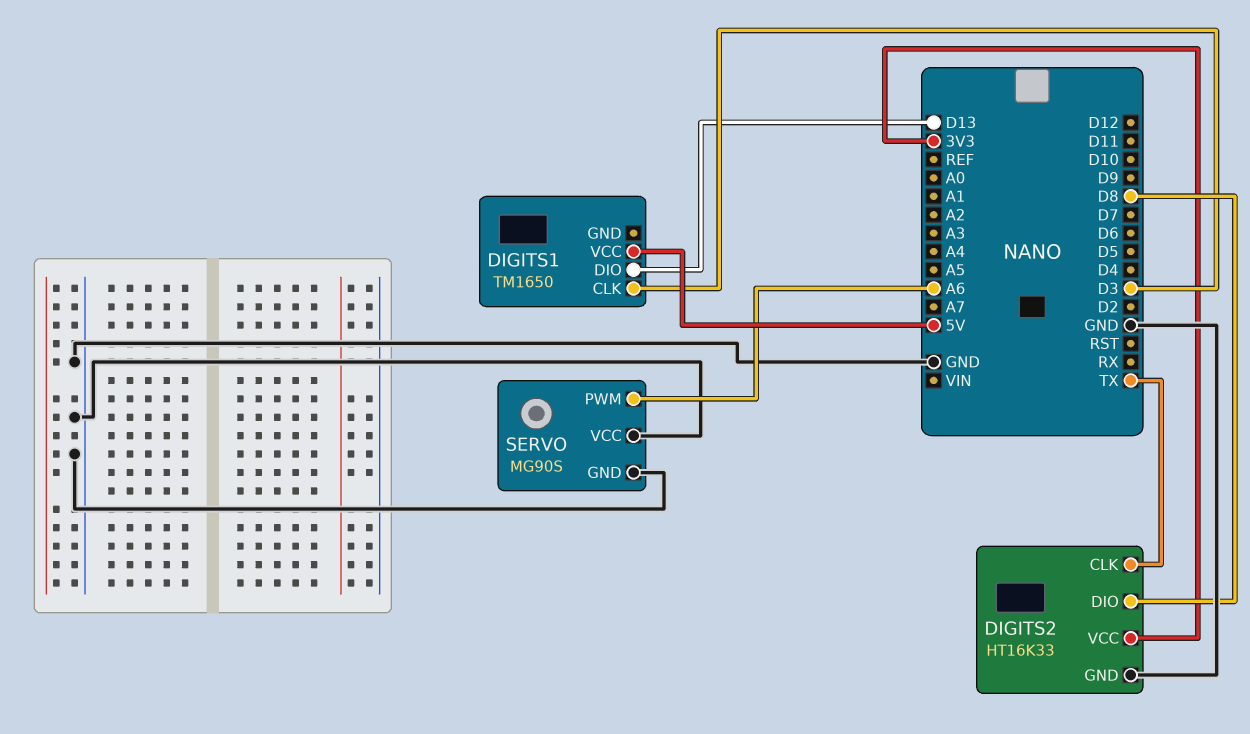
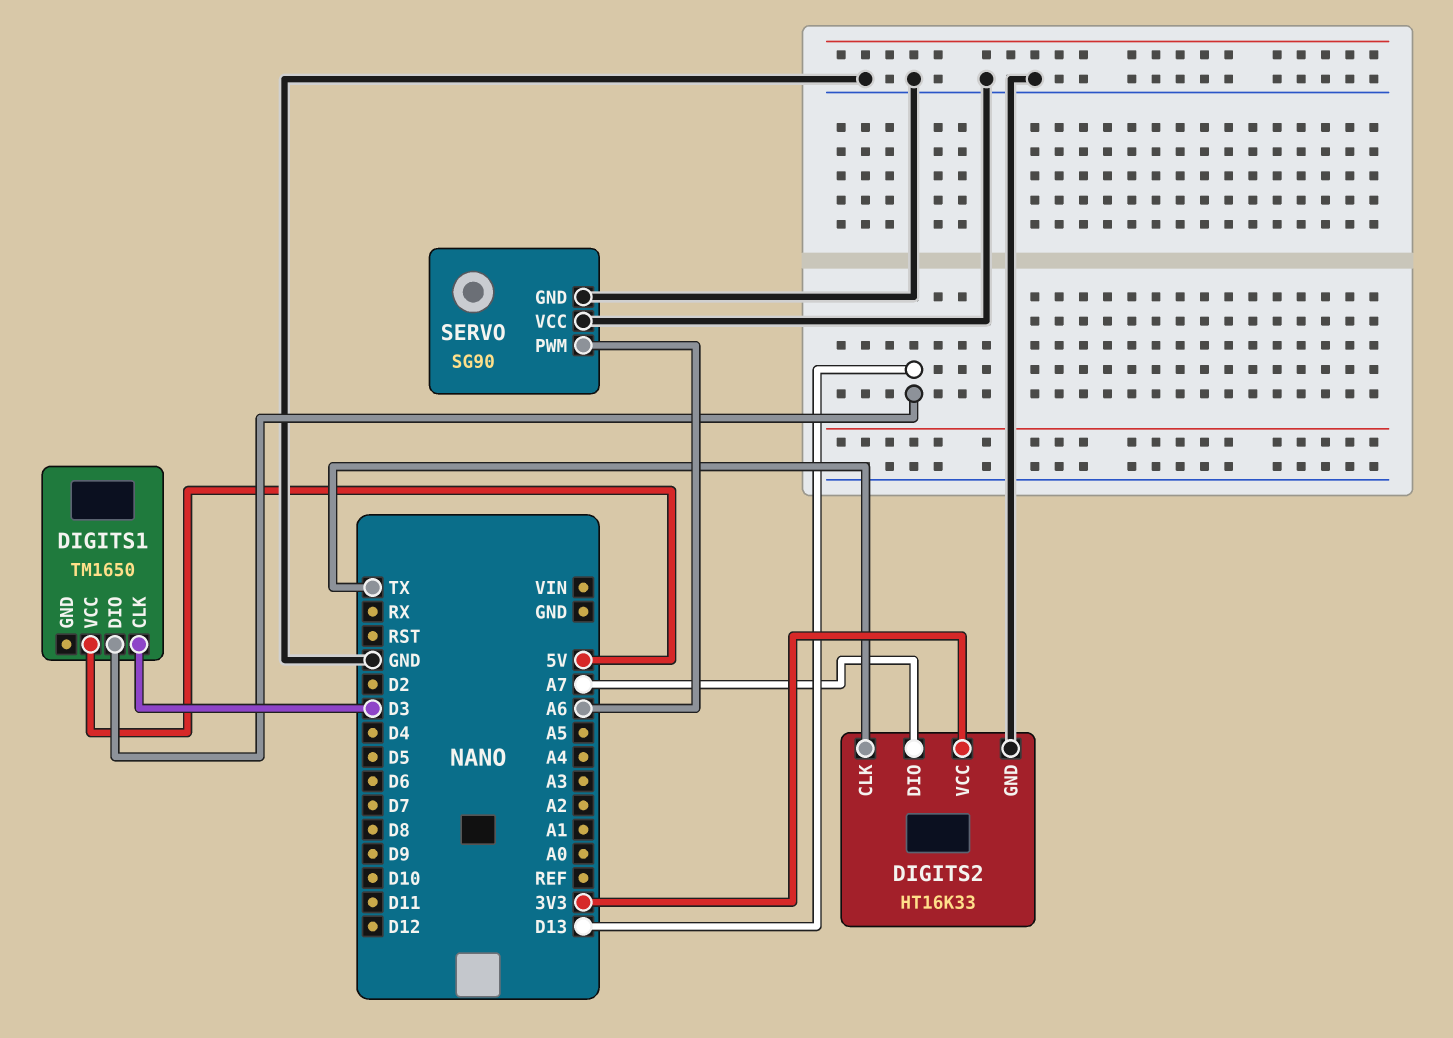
DIGITS2 pin DIO: D8 -> A7
SERVO: MG90S -> SG90

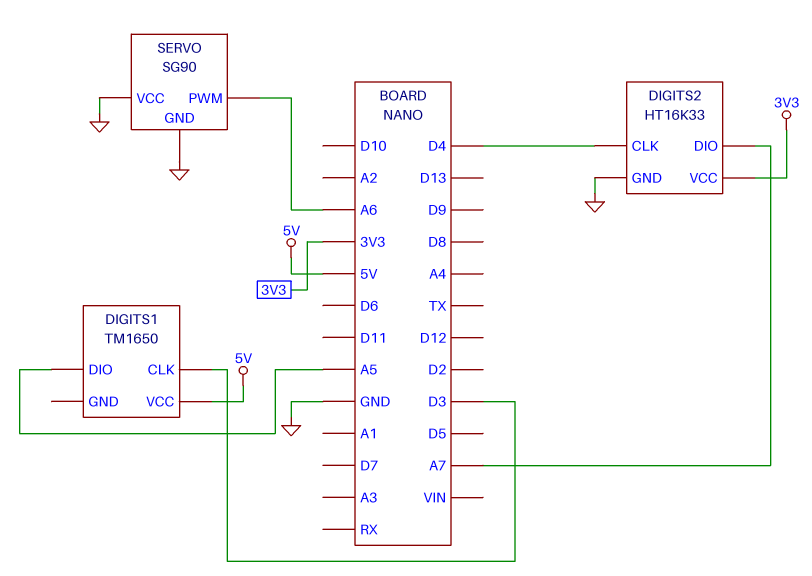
DIGITS1 pin DIO: D13 -> A5
DIGITS2 pin CLK: TX -> D4

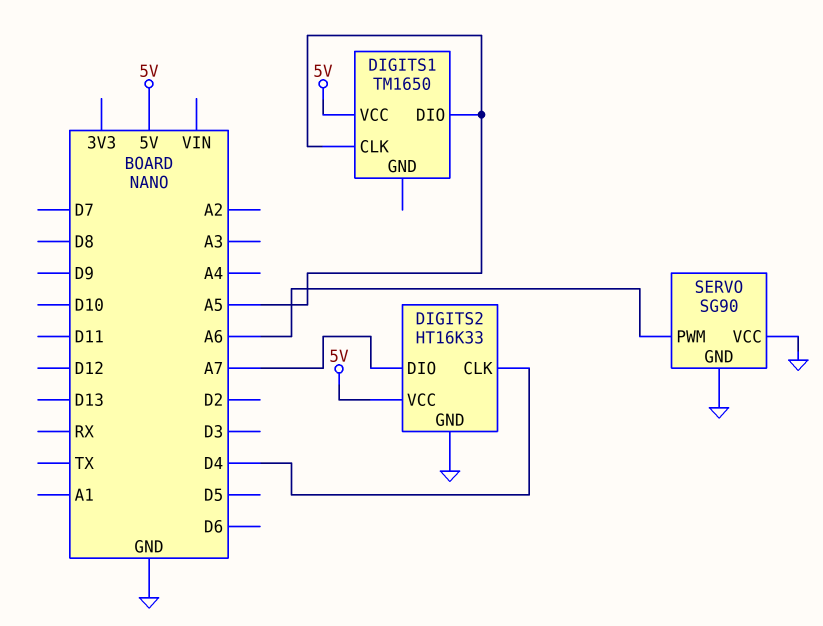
DIGITS1 pin CLK: D3 -> A5
DIGITS2 pin VCC: 3V3 -> 5V

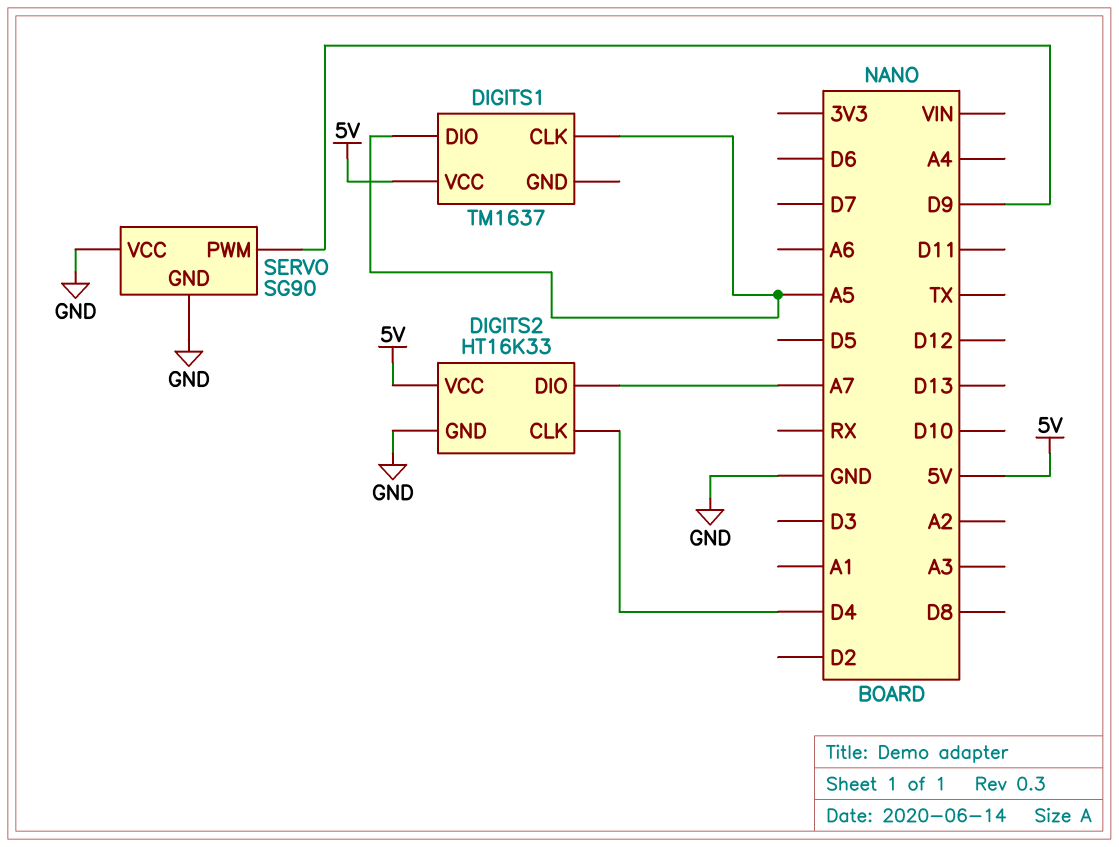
DIGITS1: TM1650 -> TM1637
SERVO pin PWM: A6 -> D9

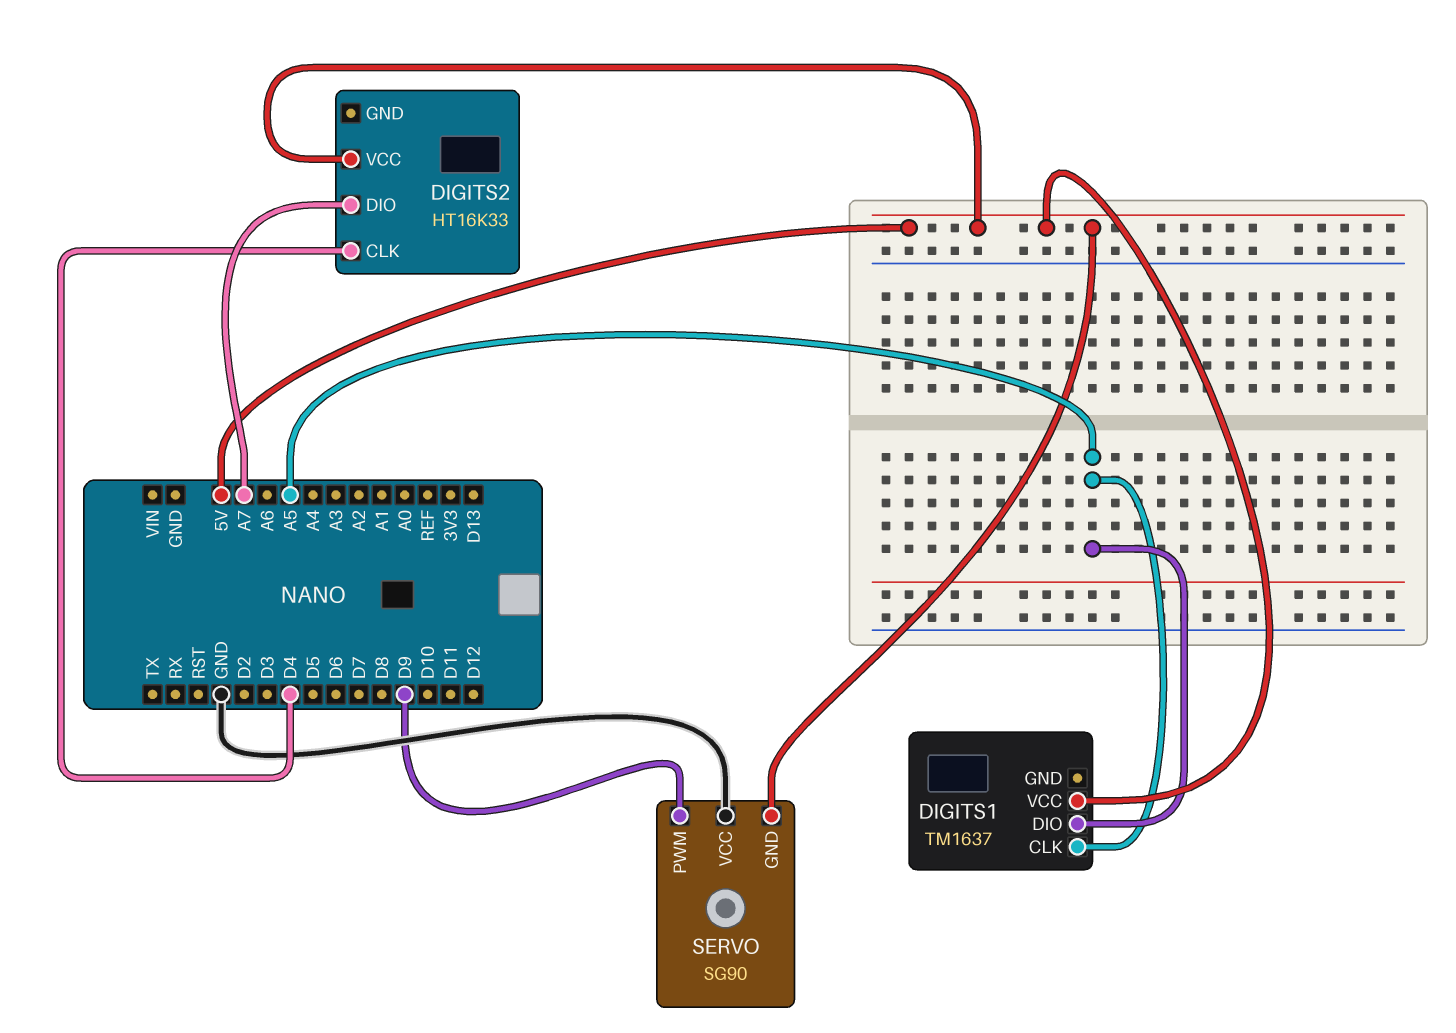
DIGITS2 pin GND: GND -> none
SERVO pin GND: GND -> 5V

